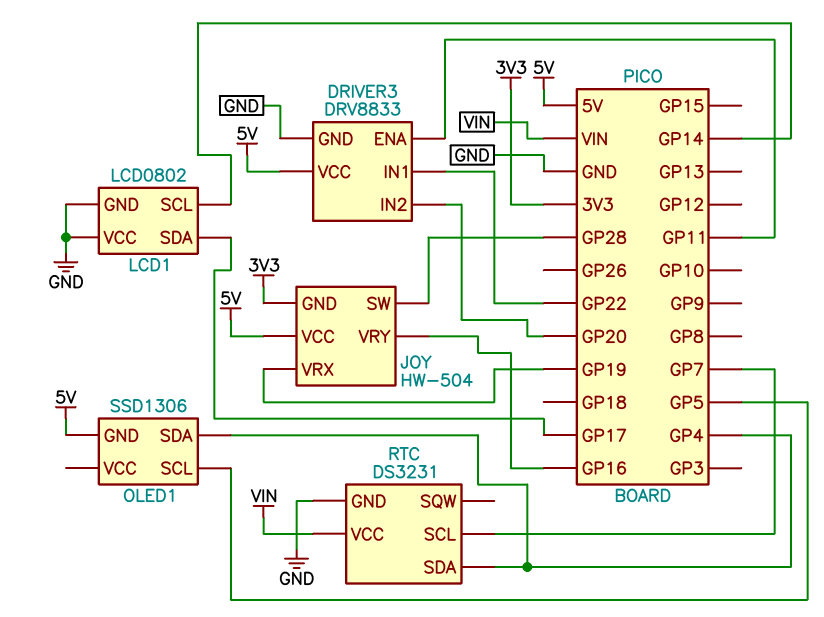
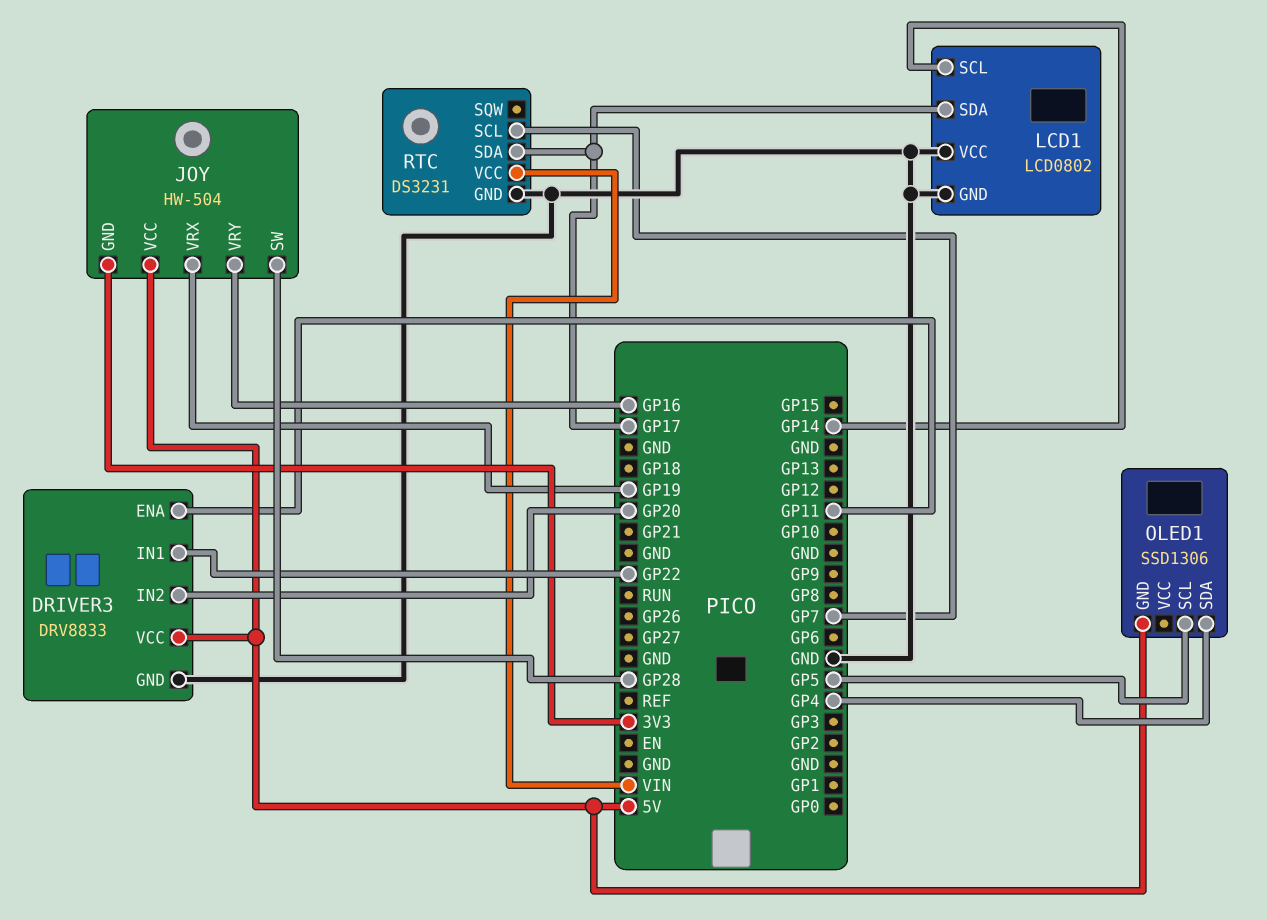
RTC pin SDA: GP4 -> GP17

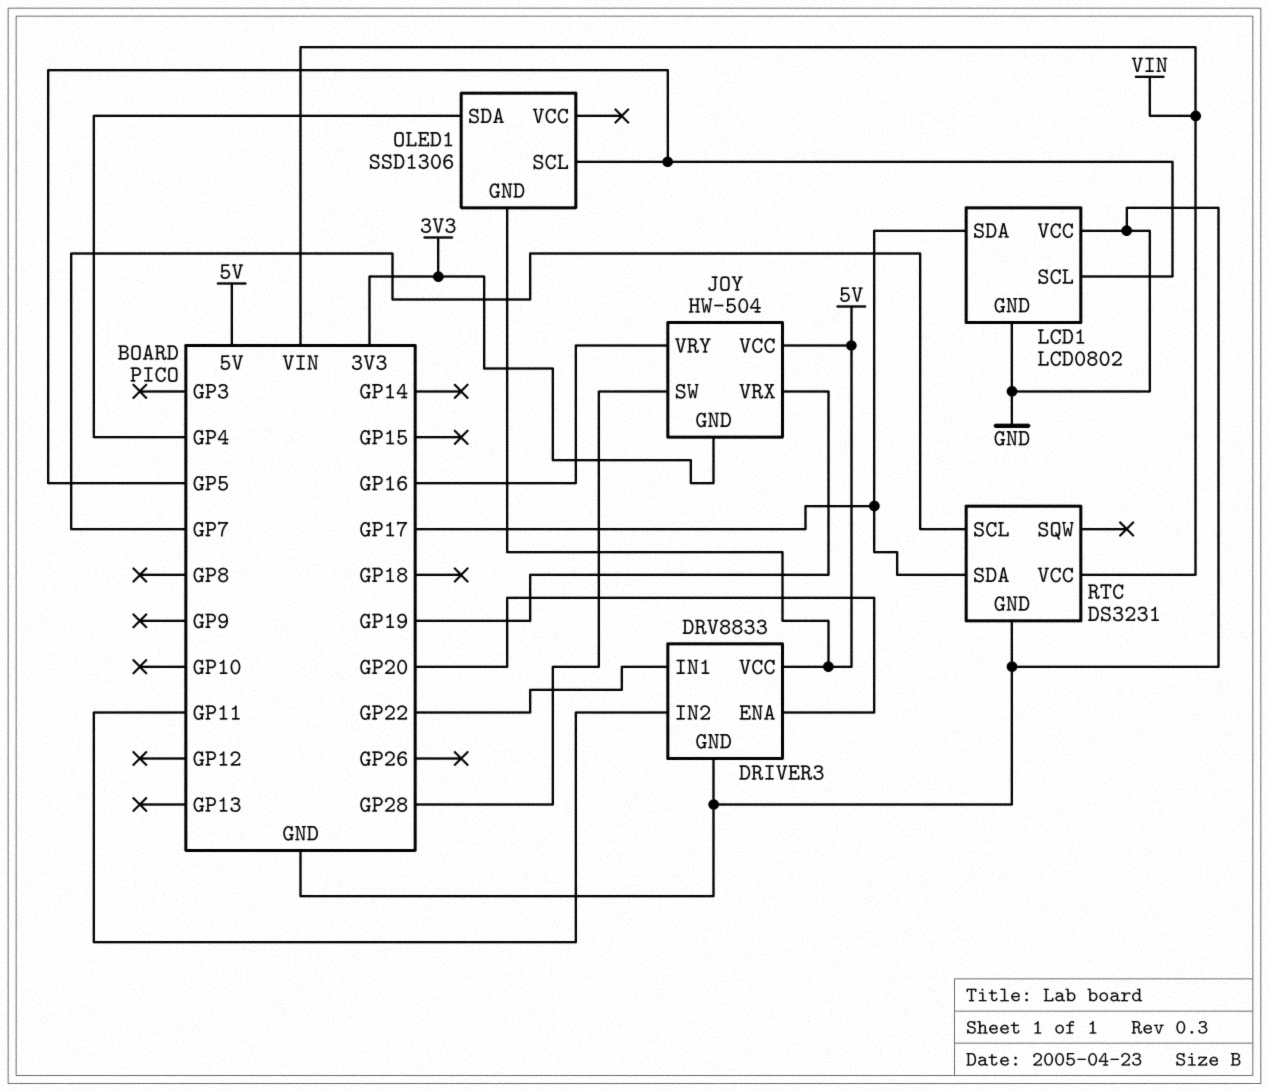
DRIVER3 pin ENA: GP11 -> GP20
DRIVER3 pin IN2: GP20 -> GP11
LCD1 pin SCL: GP14 -> GP5

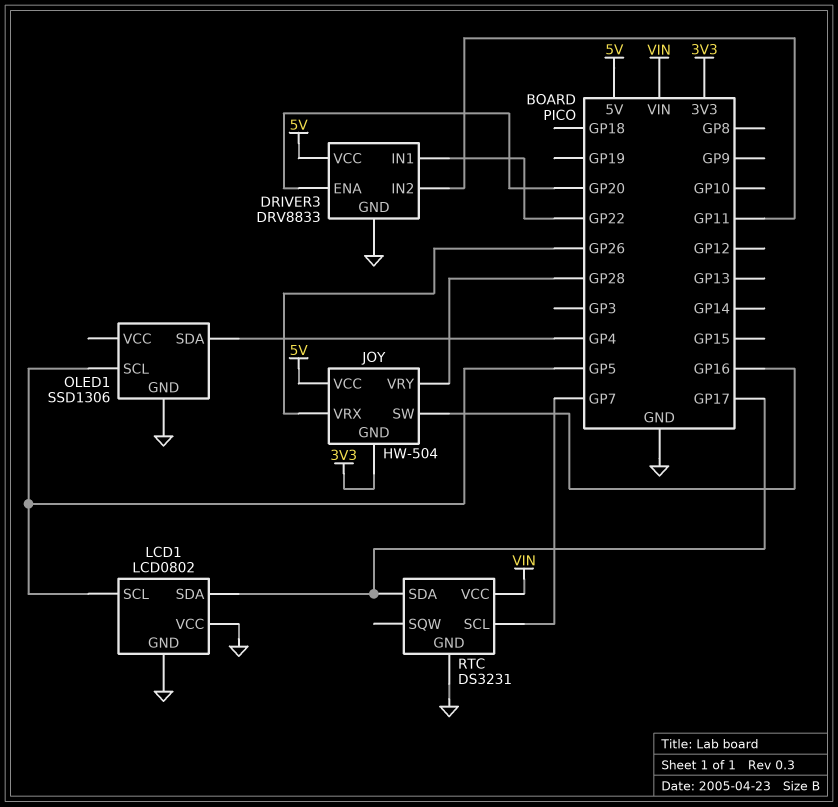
JOY pin SW: GP28 -> GP16
JOY pin VRX: GP19 -> GP26
JOY pin VRY: GP16 -> GP28
OLED1 pin GND: 5V -> GND

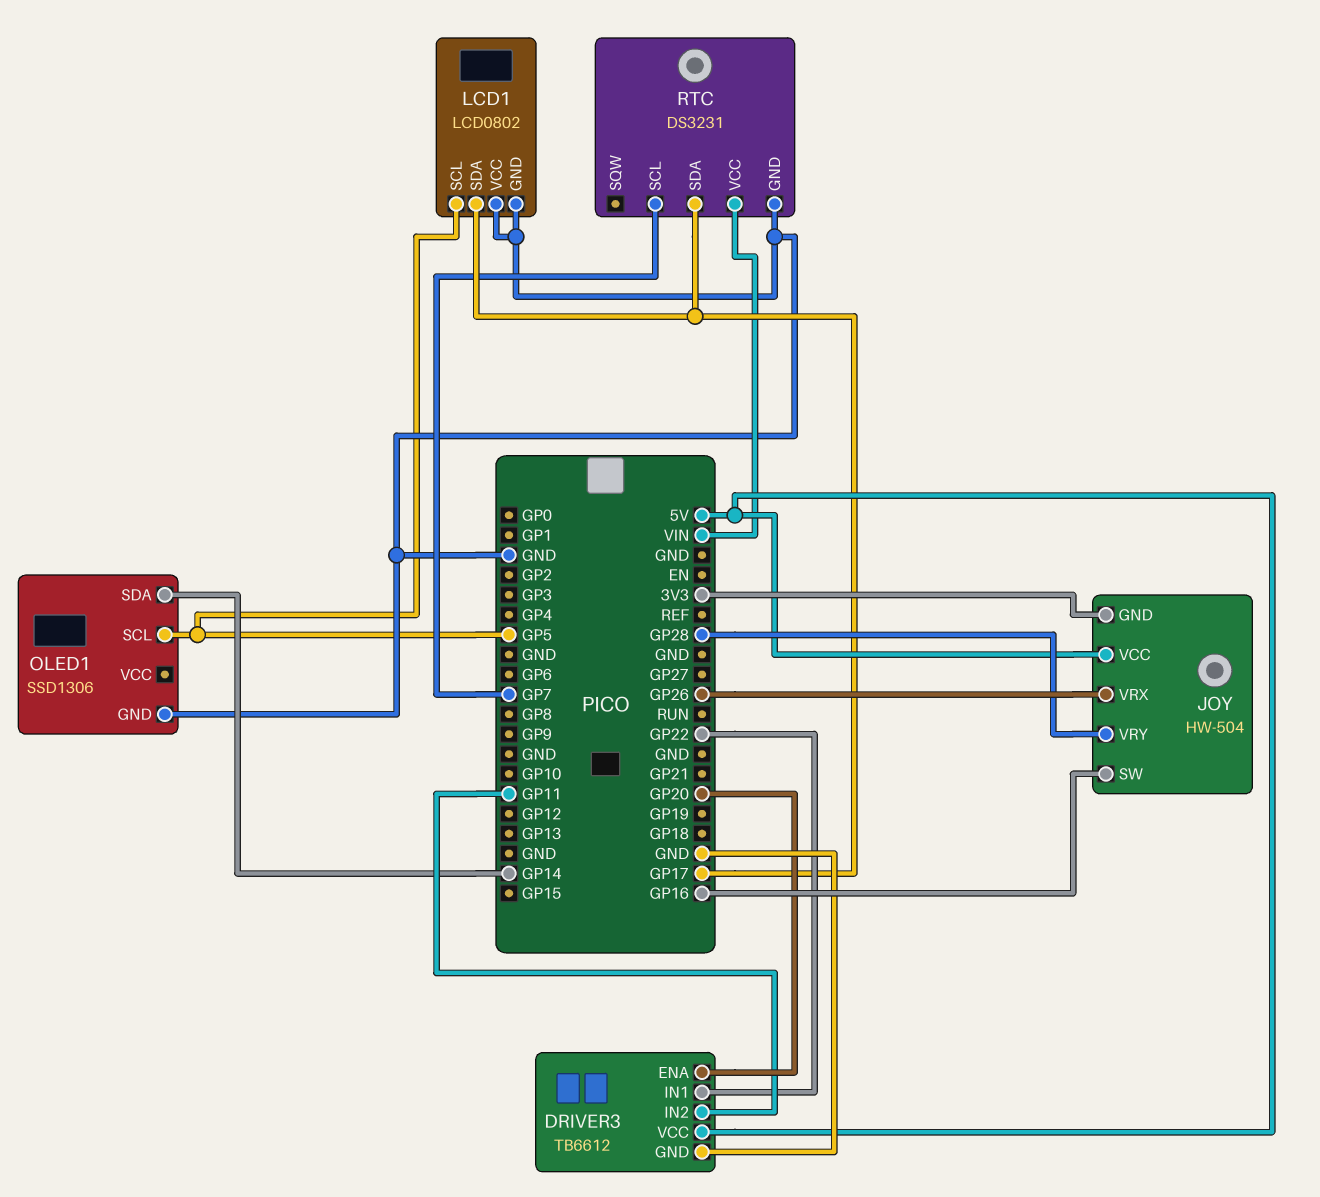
DRIVER3: DRV8833 -> TB6612
OLED1 pin SDA: GP4 -> GP14

